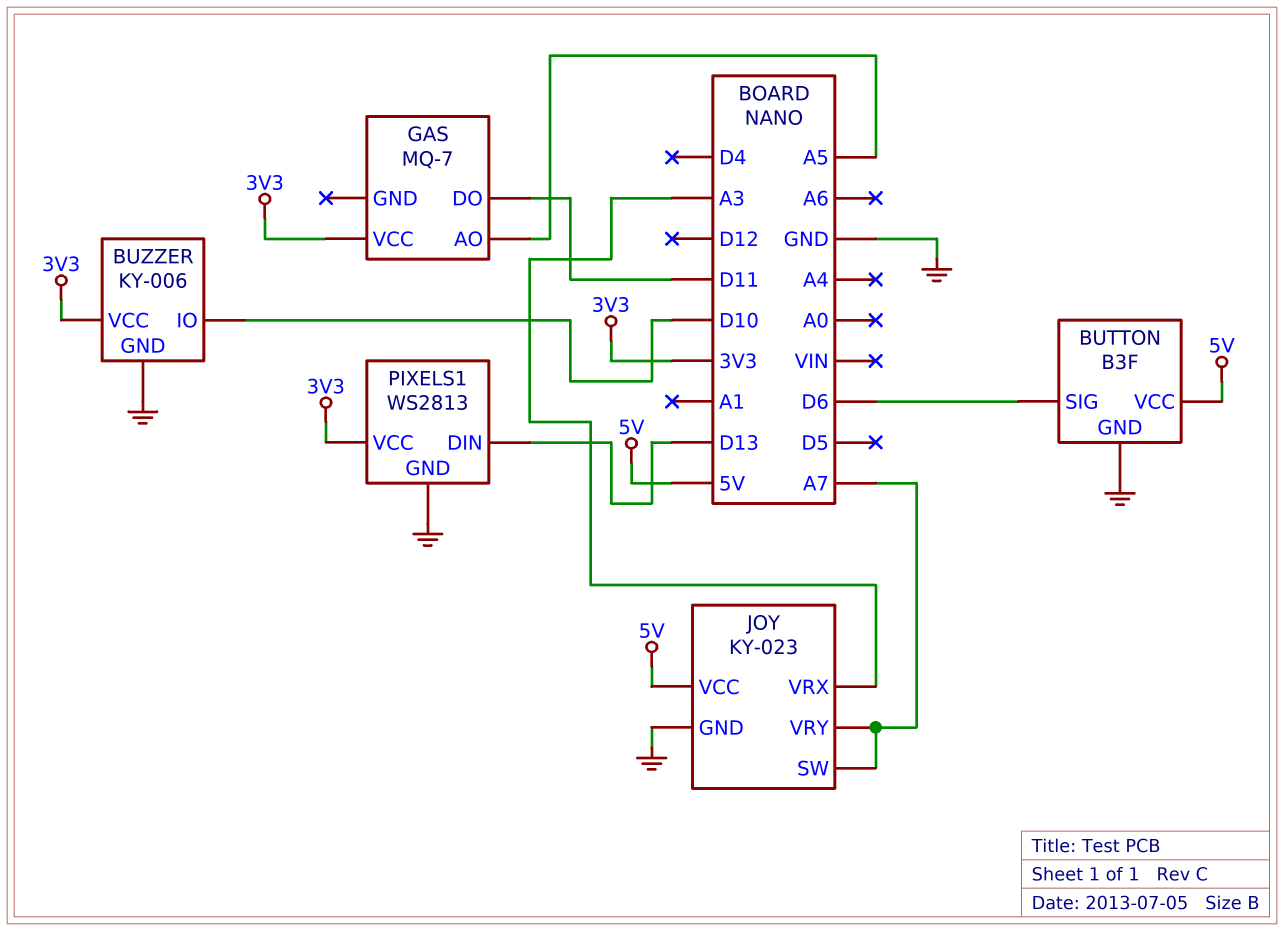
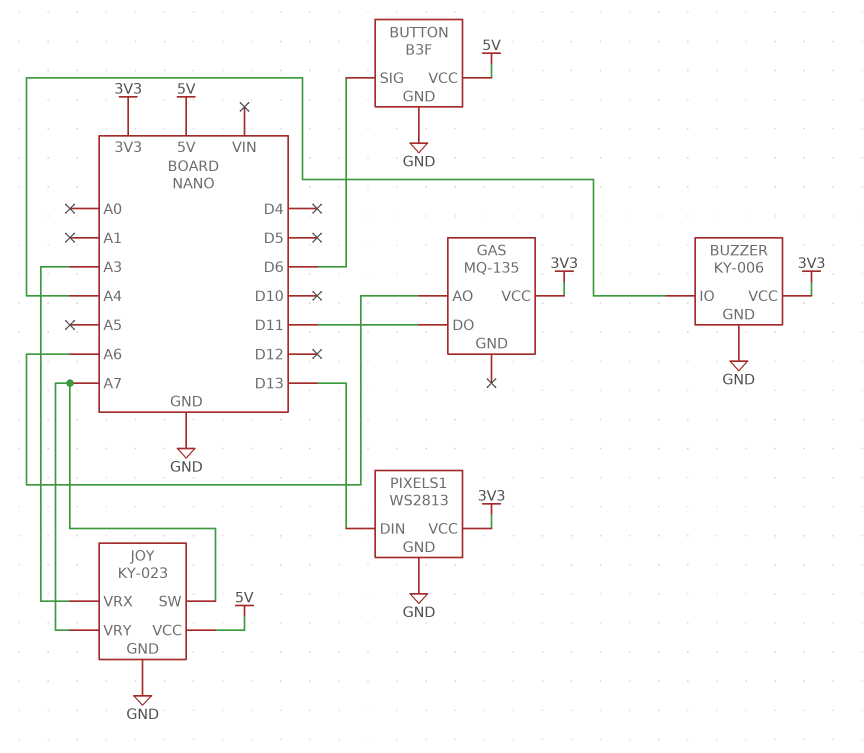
BUZZER pin IO: D10 -> A4
GAS: MQ-7 -> MQ-135
GAS pin AO: A5 -> A6

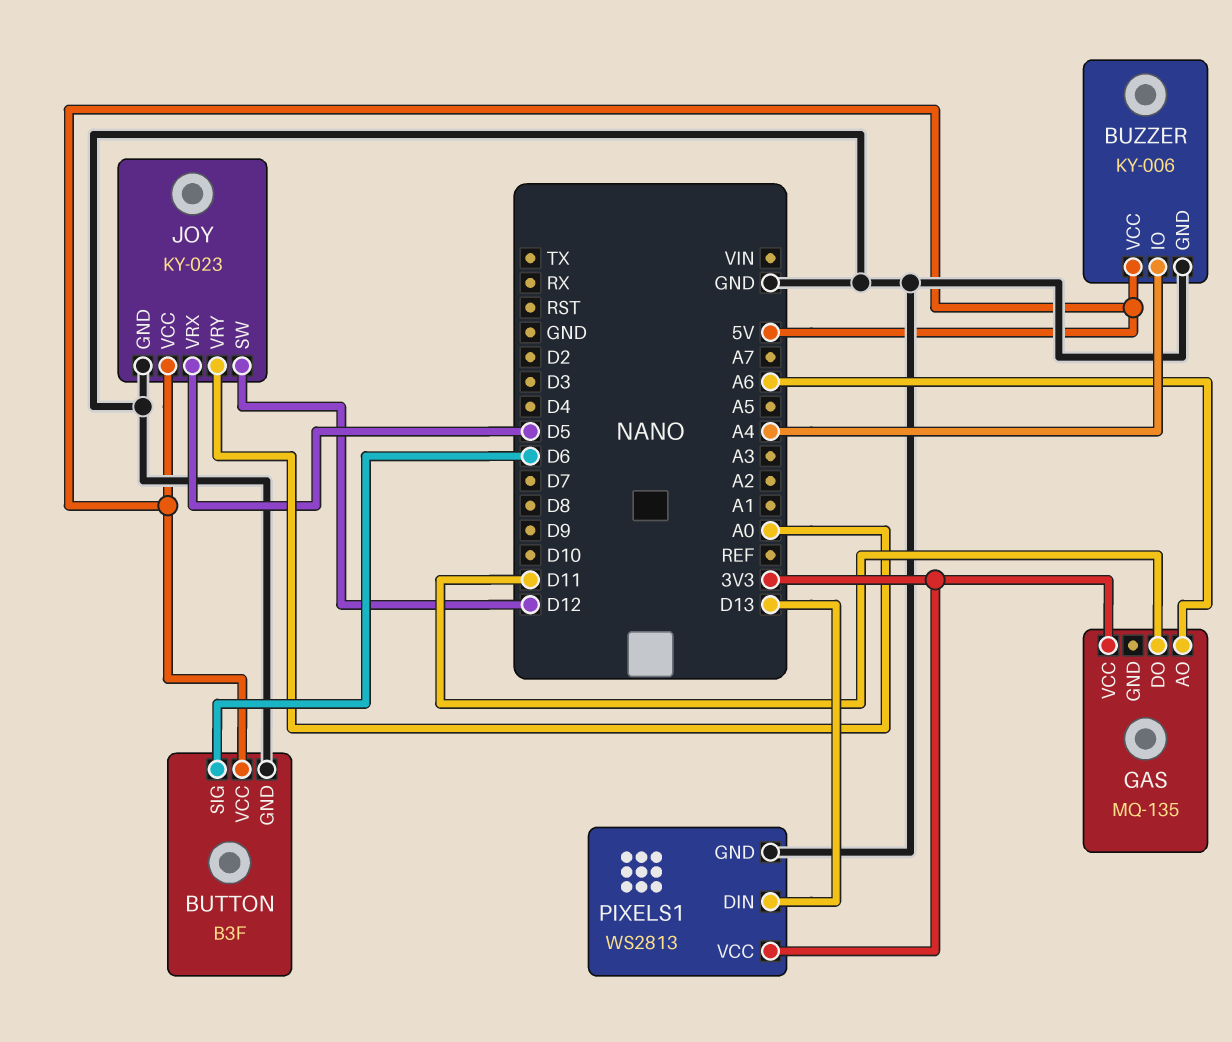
BUZZER pin VCC: 3V3 -> 5V
JOY pin SW: A7 -> D12
JOY pin VRX: A3 -> D5
JOY pin VRY: A7 -> A0

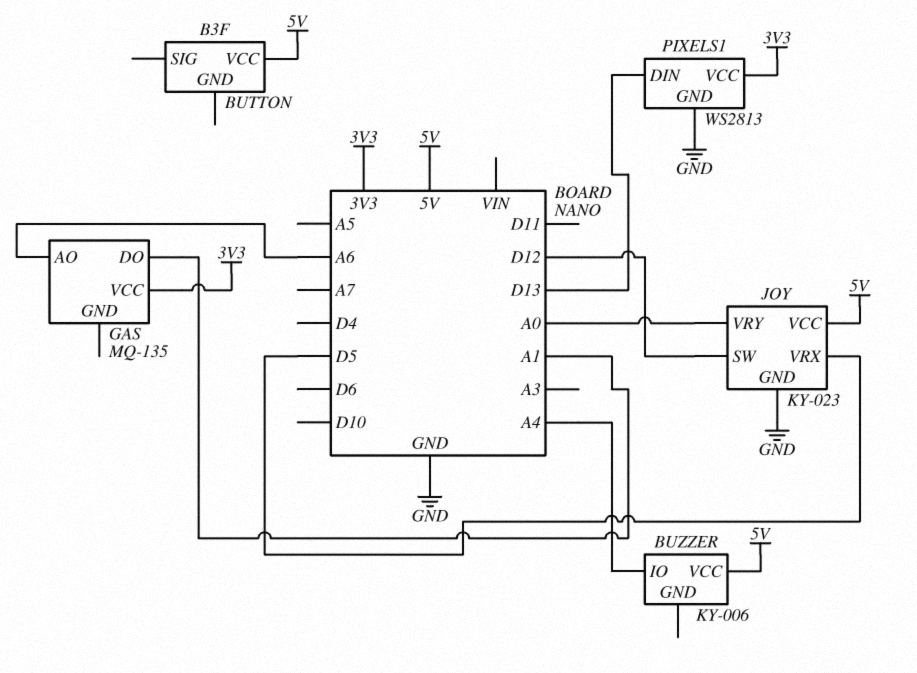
BUTTON pin GND: GND -> none
BUTTON pin SIG: D6 -> none
BUZZER pin GND: GND -> none
GAS pin DO: D11 -> A1

